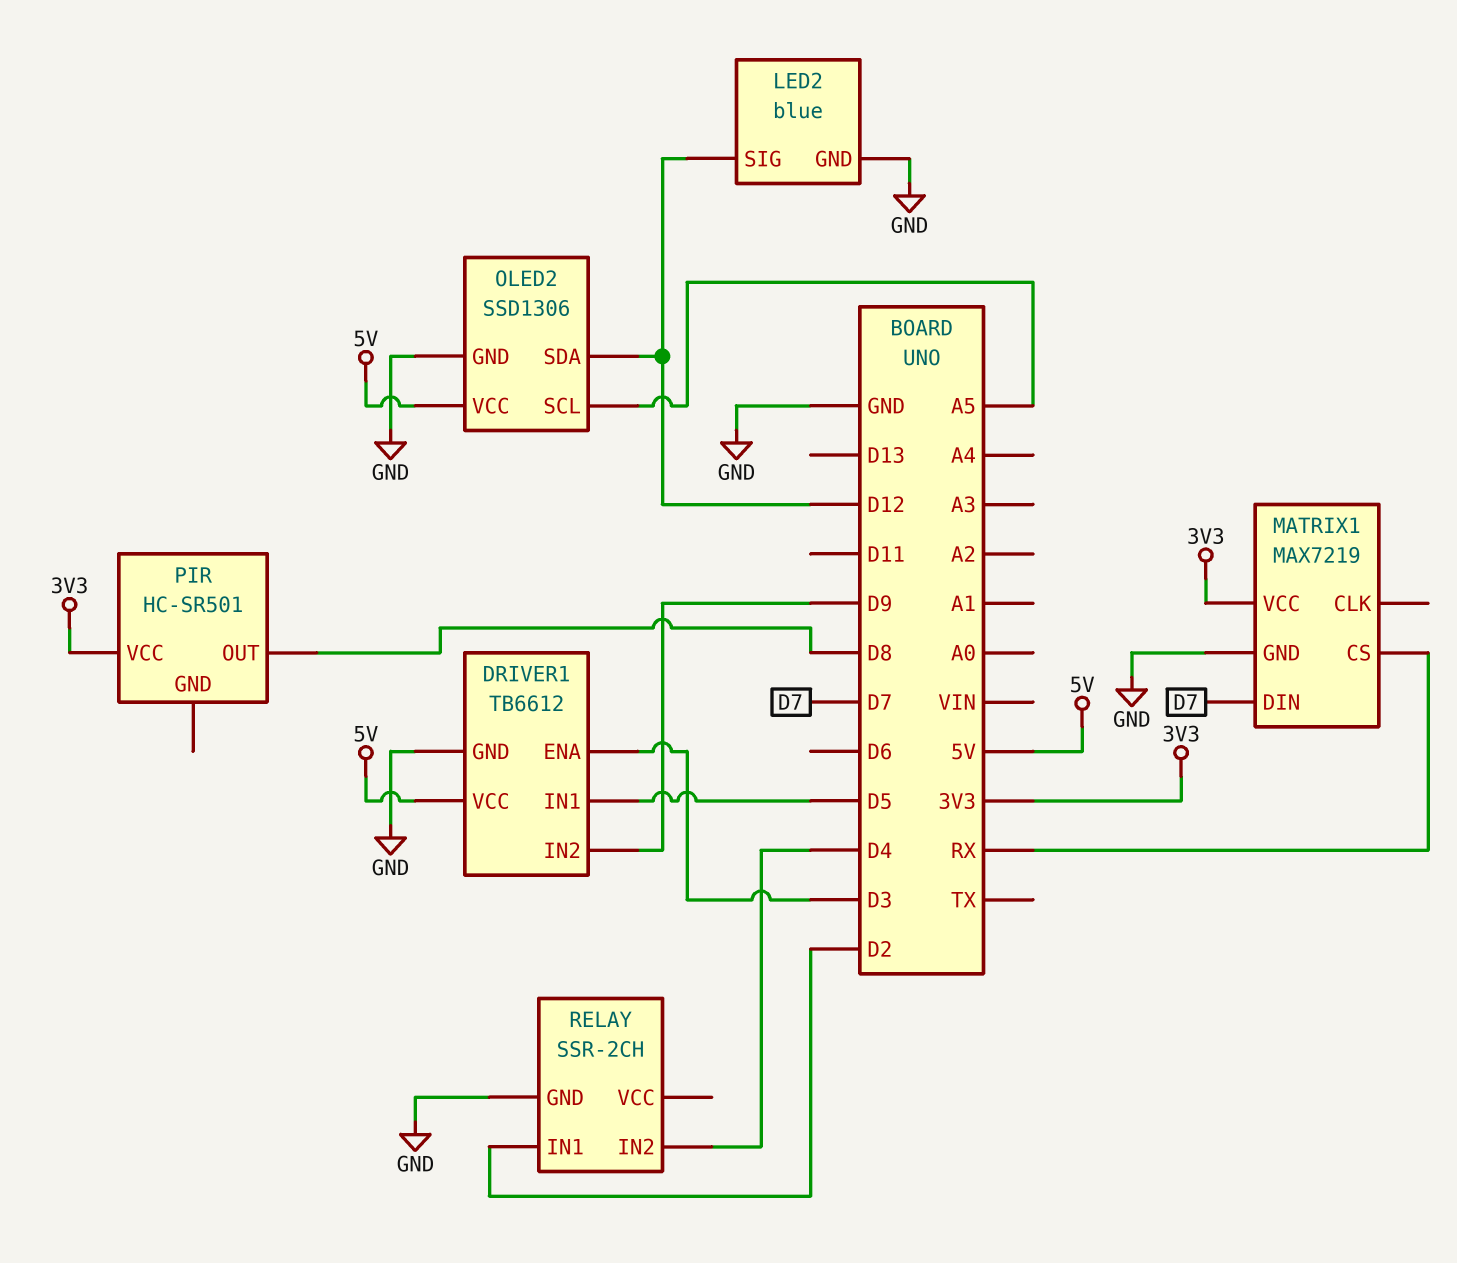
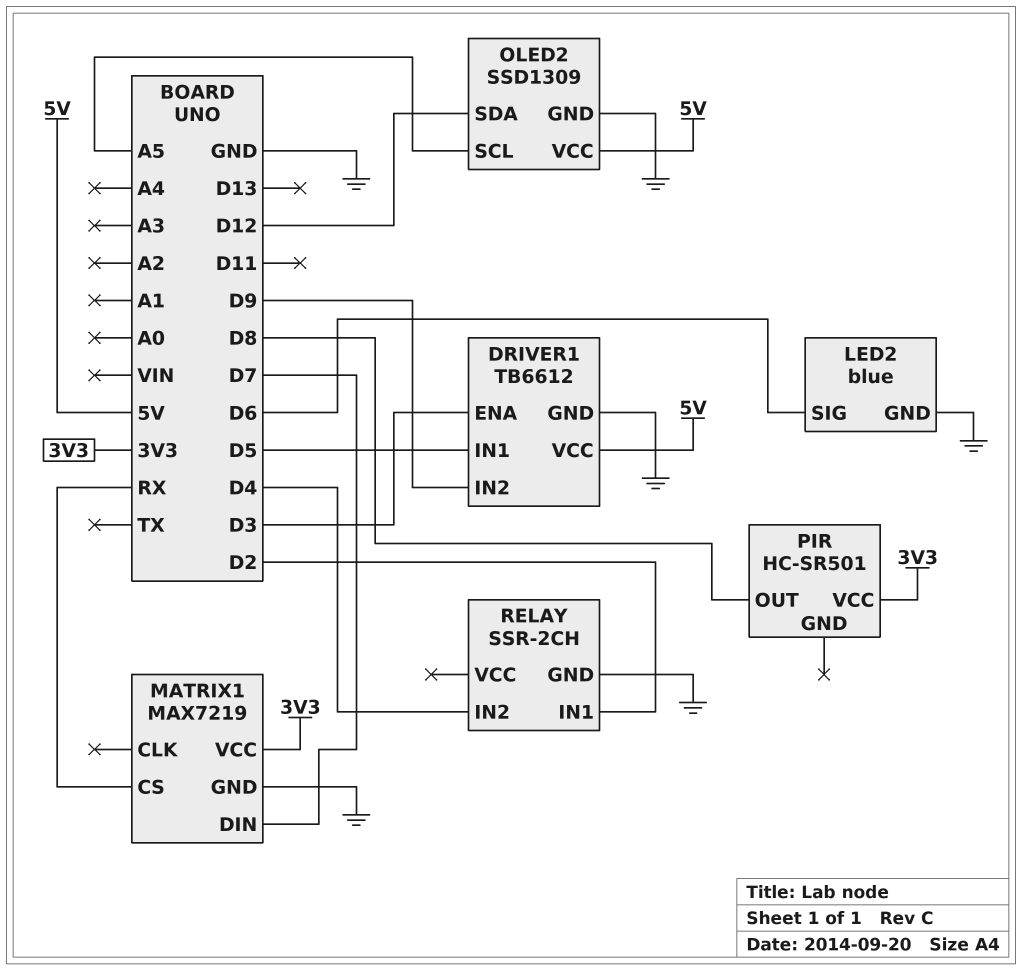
LED2 pin SIG: D12 -> D6
OLED2: SSD1306 -> SSD1309

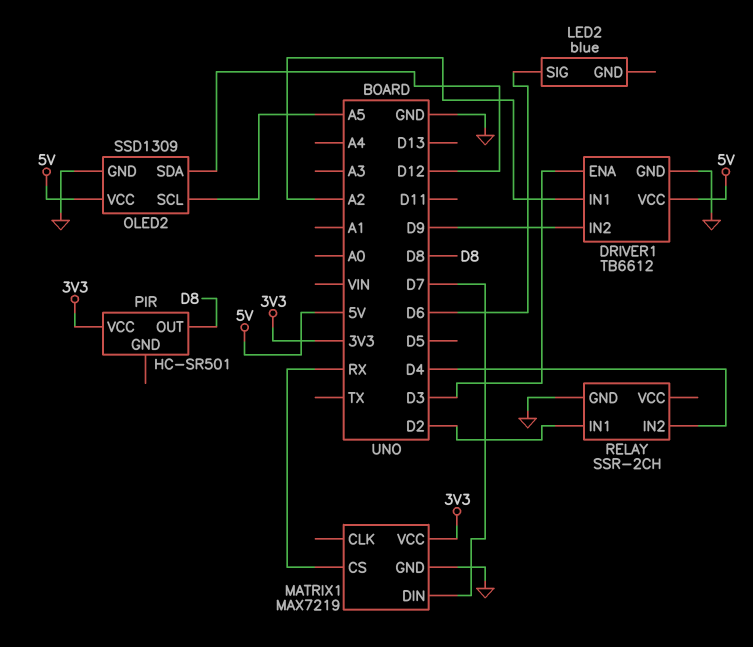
DRIVER1 pin IN1: D5 -> A2
LED2 pin GND: GND -> none

